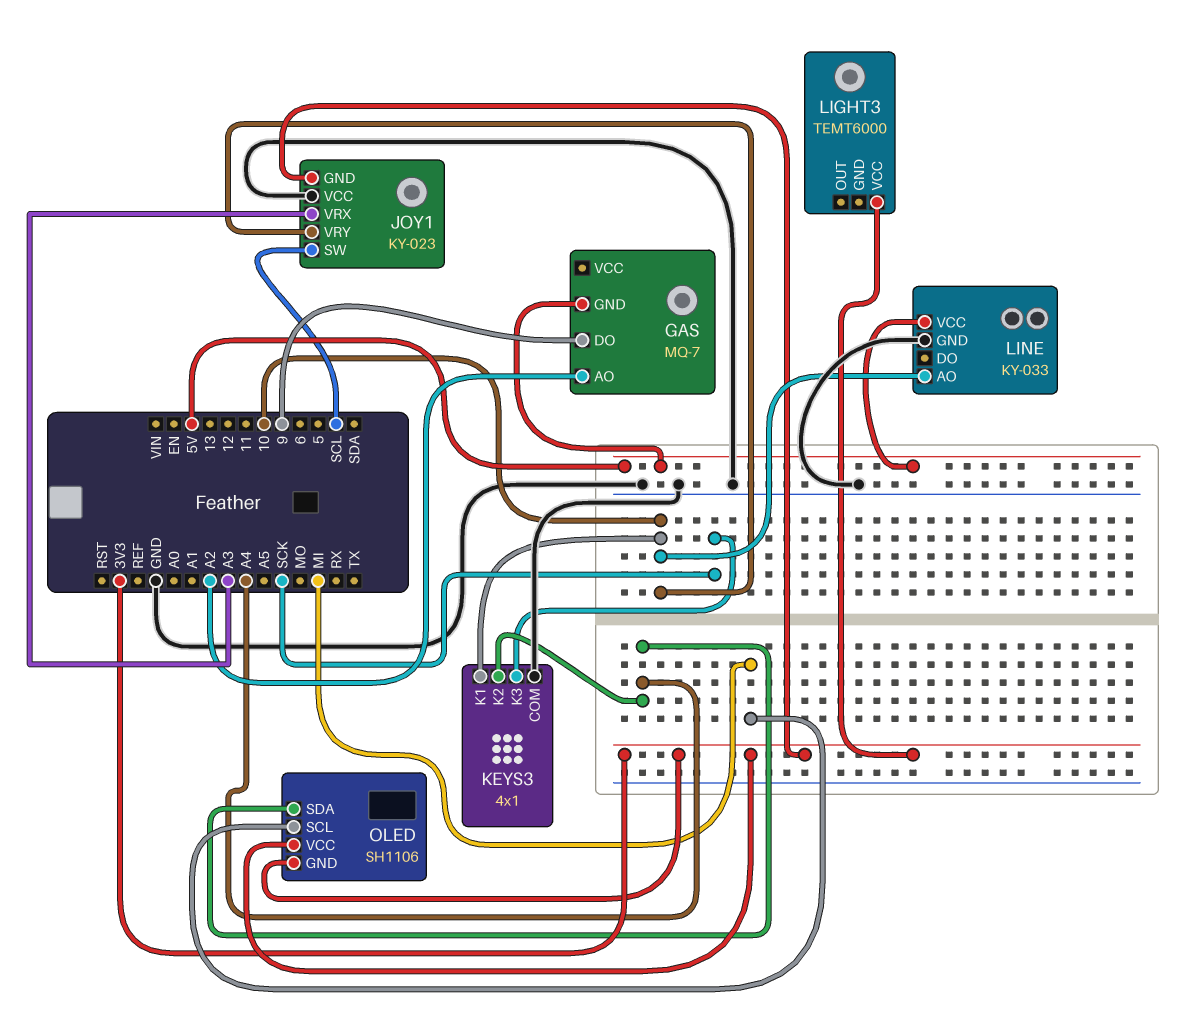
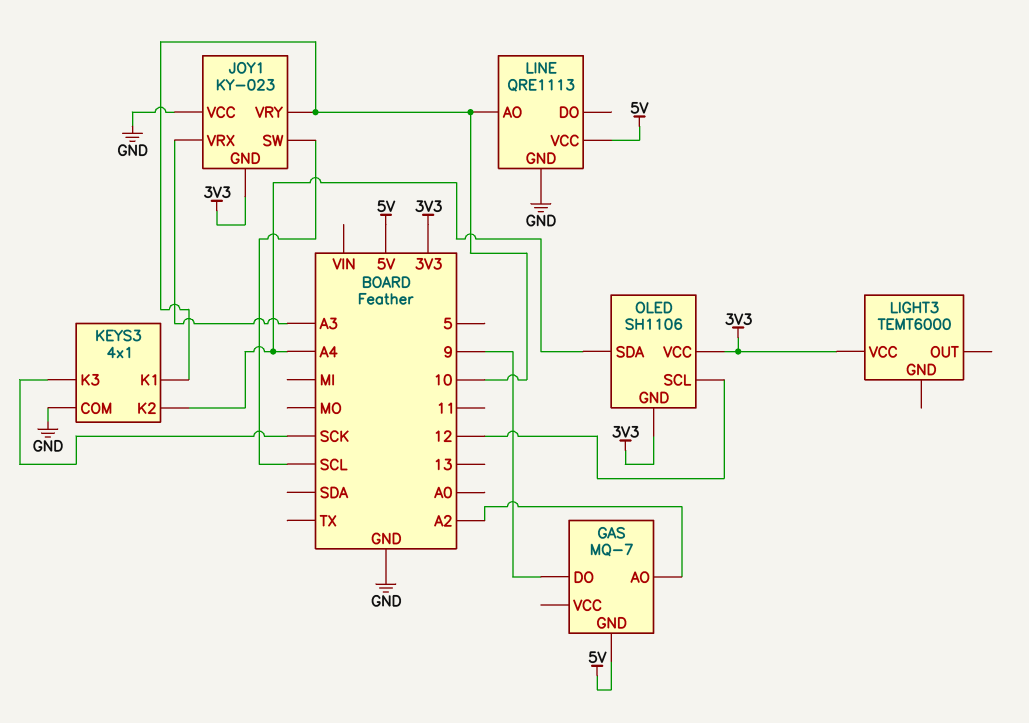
LINE: KY-033 -> QRE1113
OLED pin SCL: MI -> 12

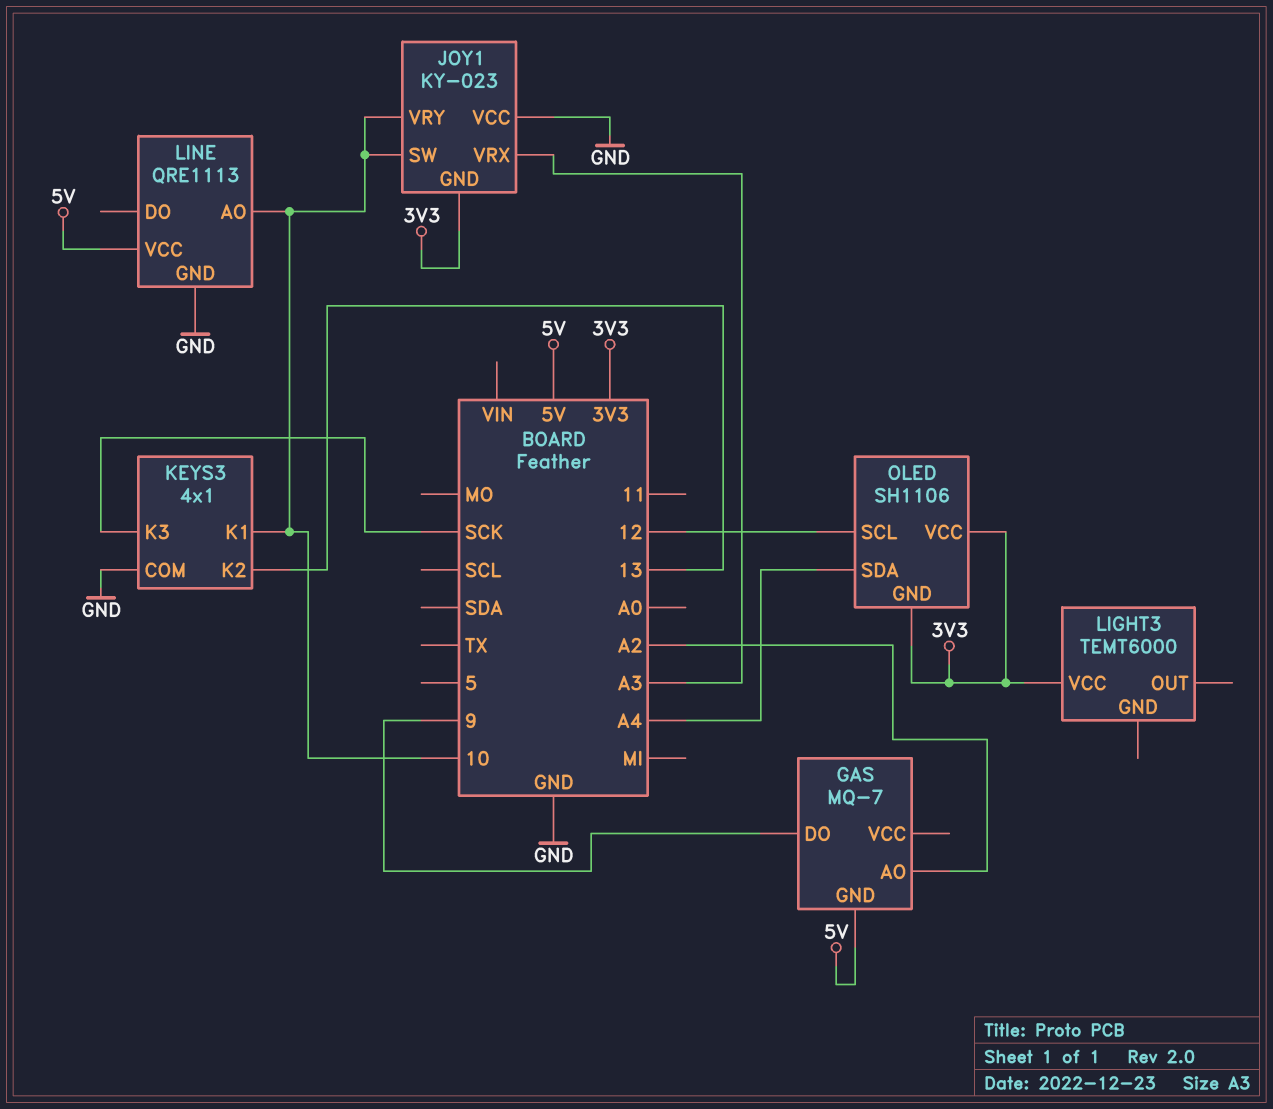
JOY1 pin SW: SCL -> 10
KEYS3 pin K2: A4 -> 13

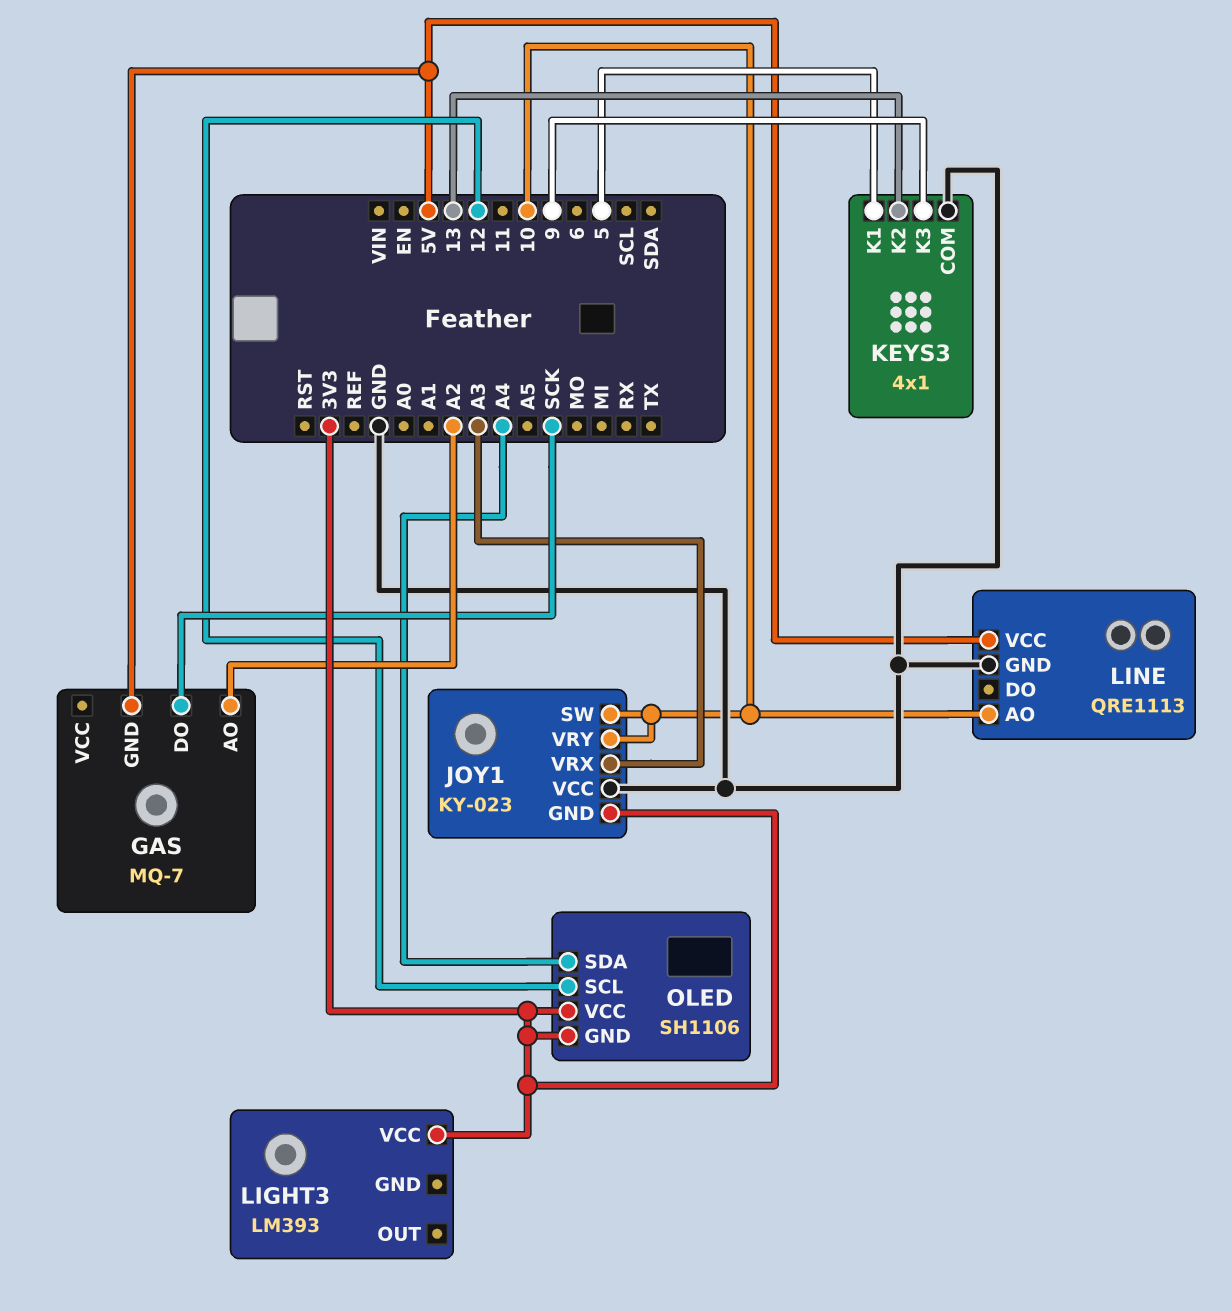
GAS pin DO: 9 -> SCK
KEYS3 pin K1: 10 -> 5
KEYS3 pin K3: SCK -> 9
LIGHT3: TEMT6000 -> LM393

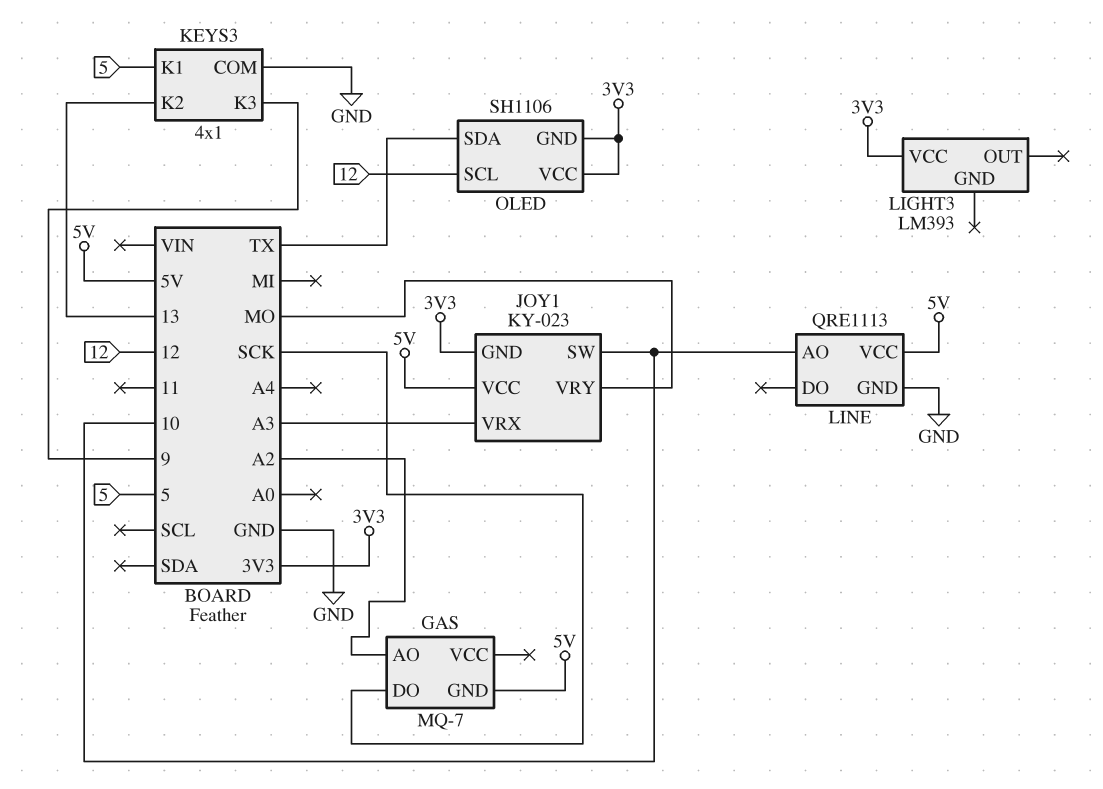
JOY1 pin VCC: GND -> 5V
JOY1 pin VRY: 10 -> MO
OLED pin SDA: A4 -> TX

